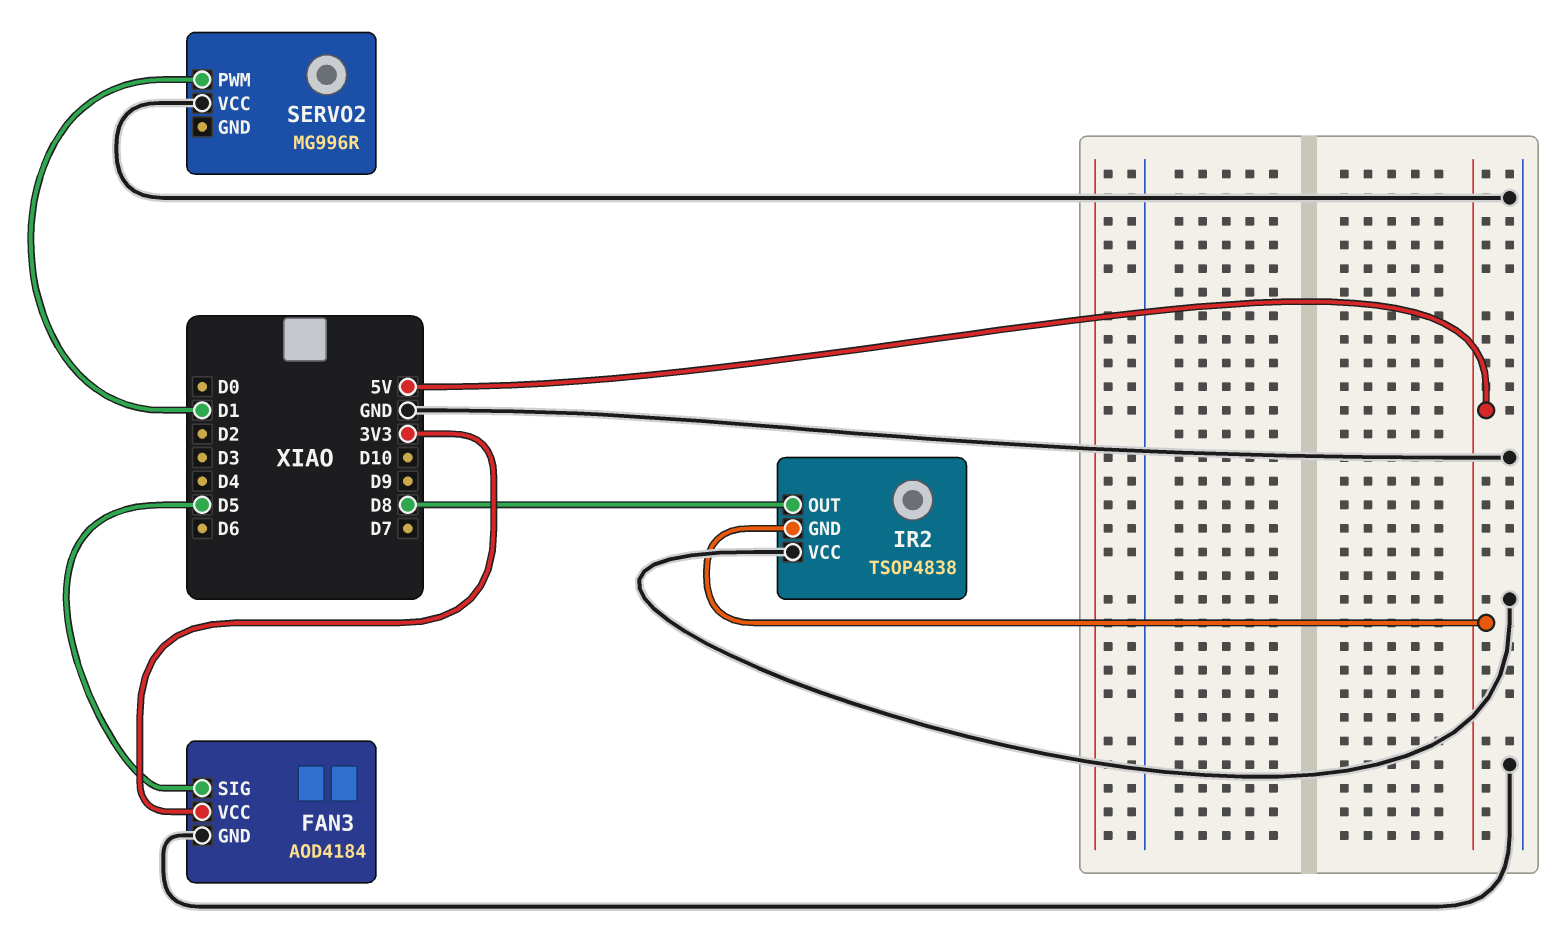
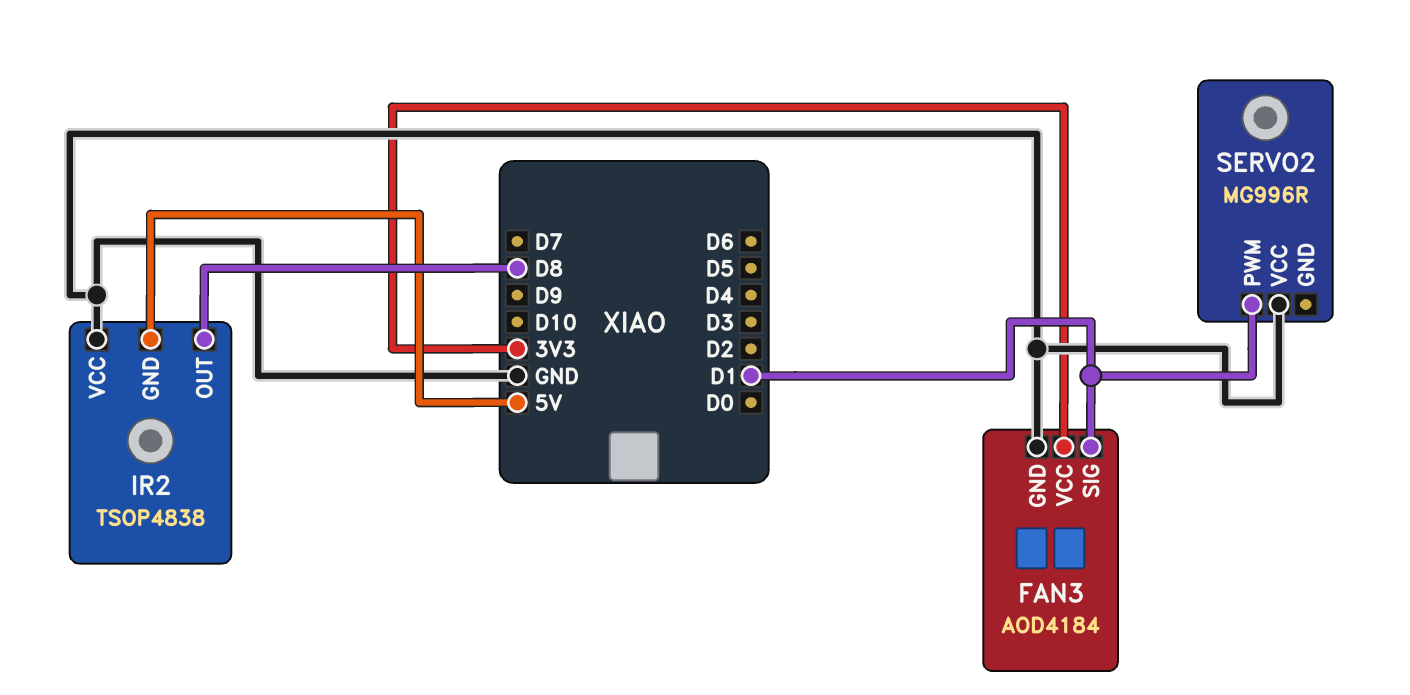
FAN3 pin SIG: D5 -> D1

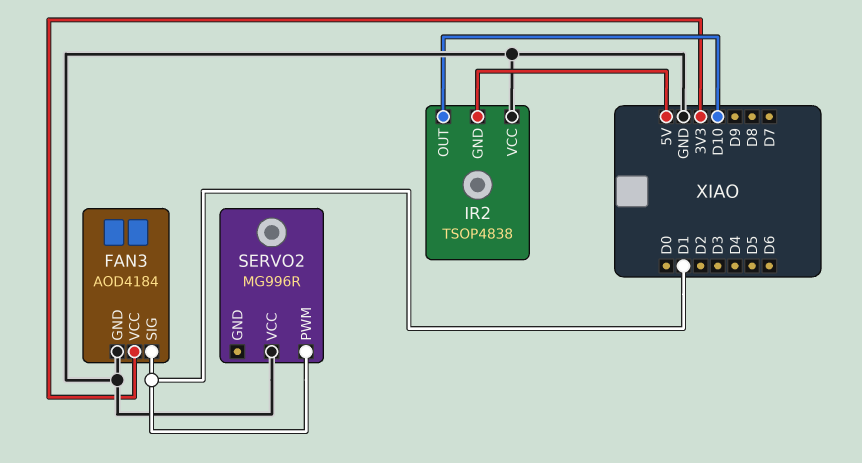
IR2 pin OUT: D8 -> D10

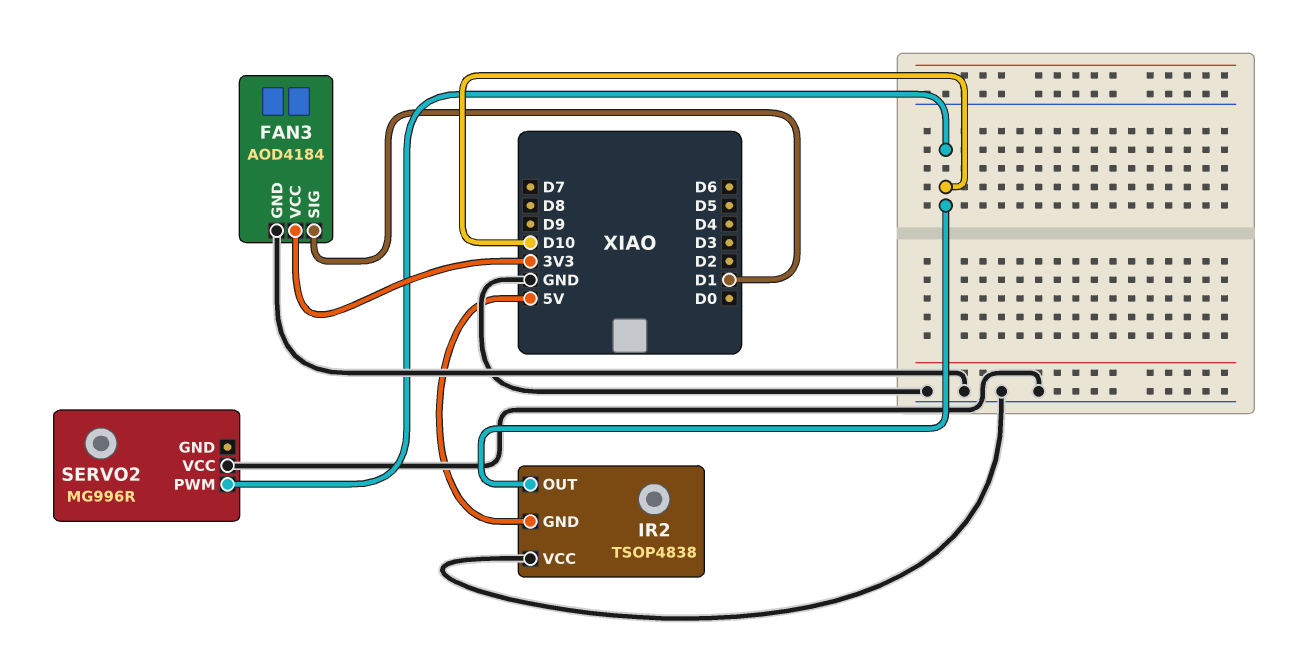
SERVO2 pin PWM: D1 -> D10

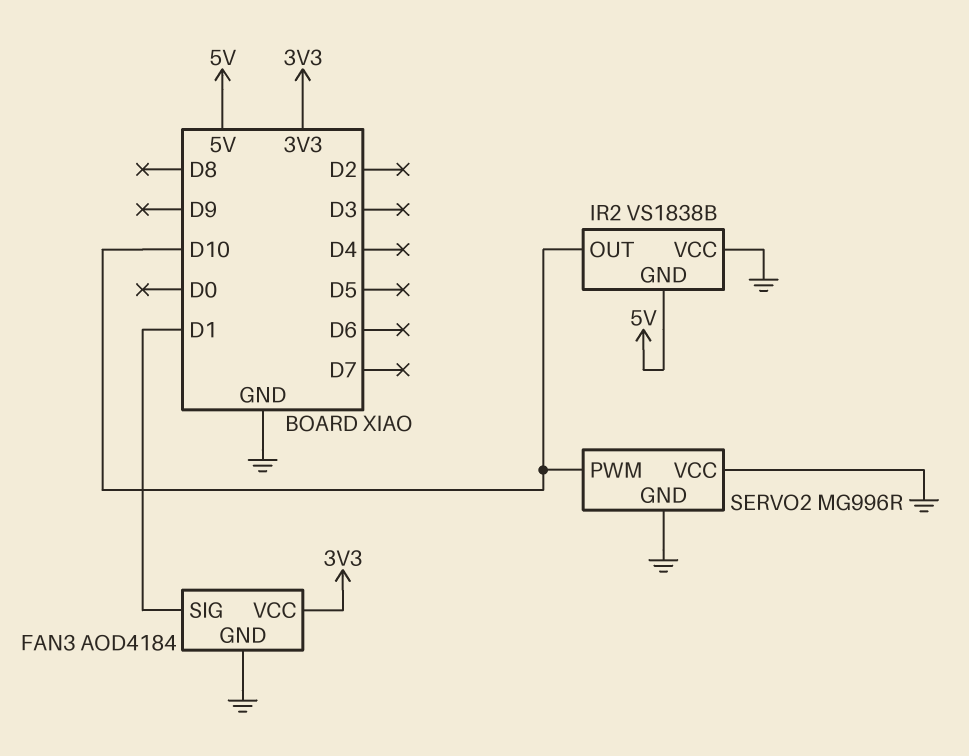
IR2: TSOP4838 -> VS1838B
SERVO2 pin GND: none -> GND

